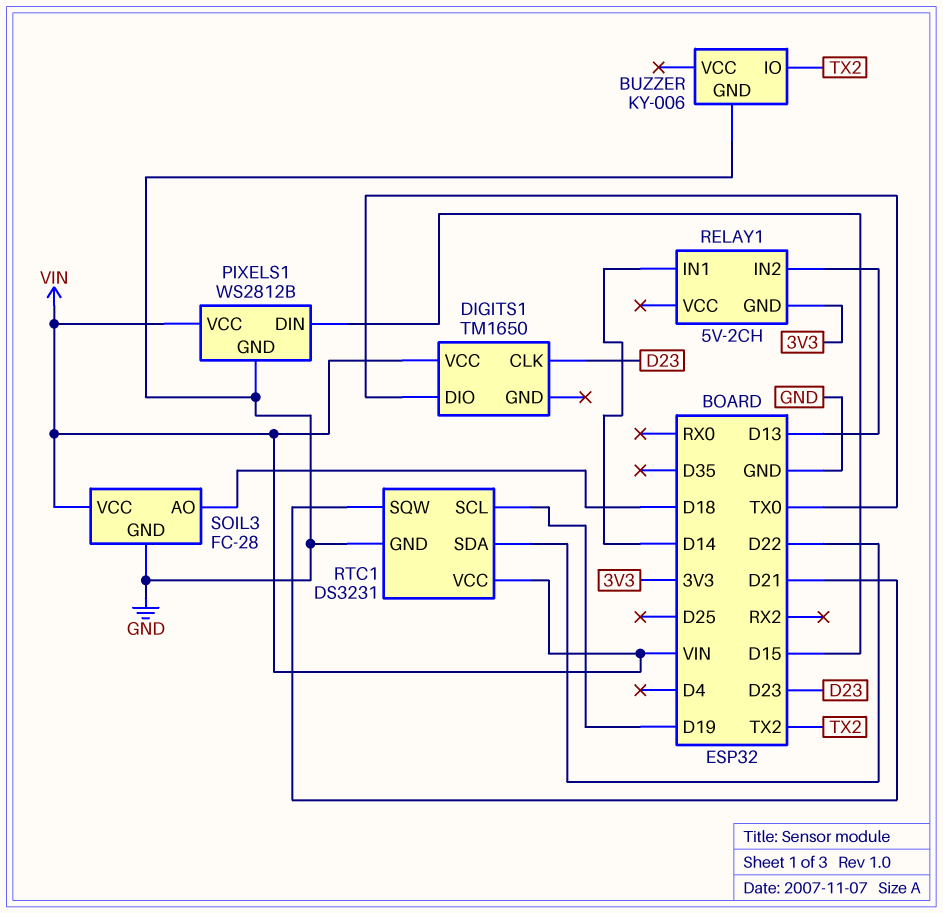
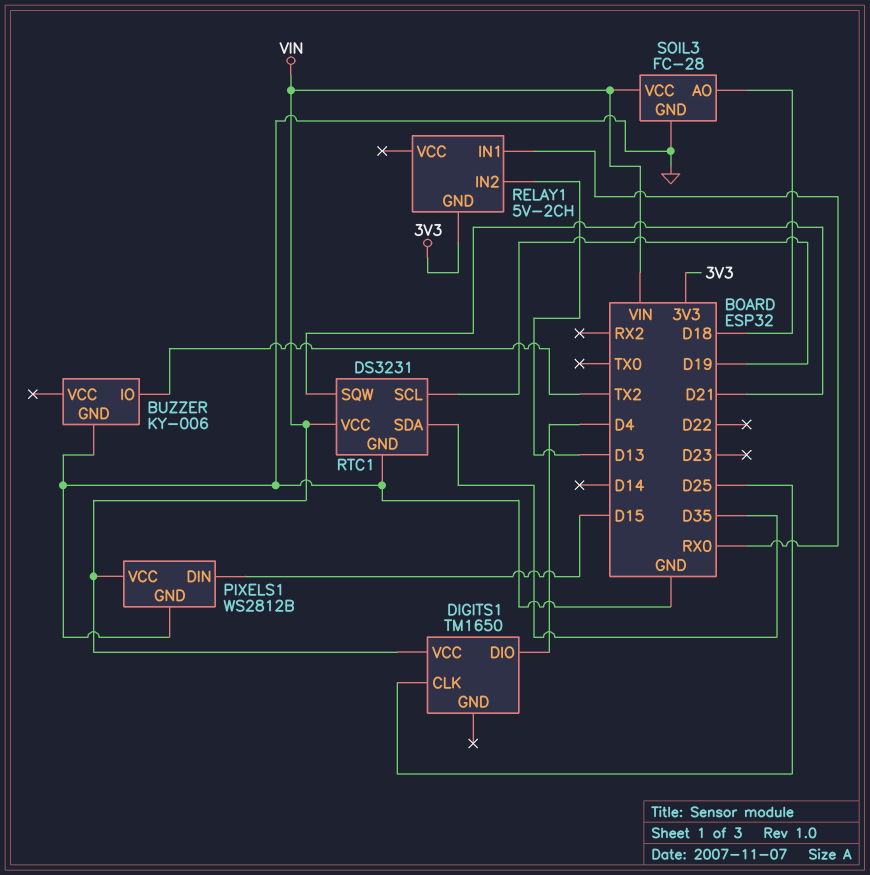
DIGITS1 pin CLK: D23 -> D25
DIGITS1 pin DIO: TX0 -> D4
RELAY1 pin IN1: D14 -> RX0
RTC1 pin SDA: D22 -> D35

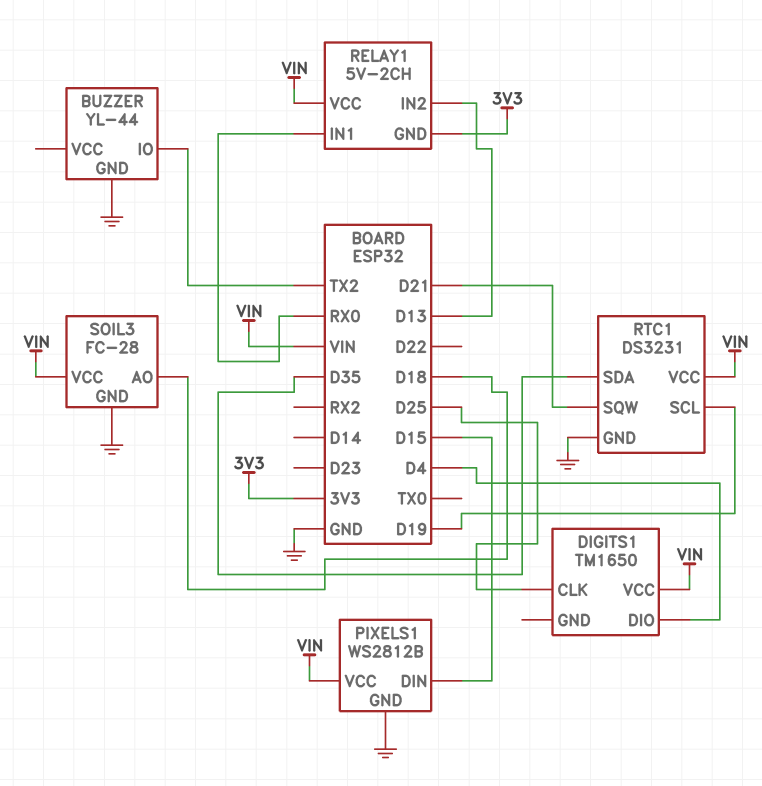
BUZZER: KY-006 -> YL-44
RELAY1 pin VCC: none -> VIN

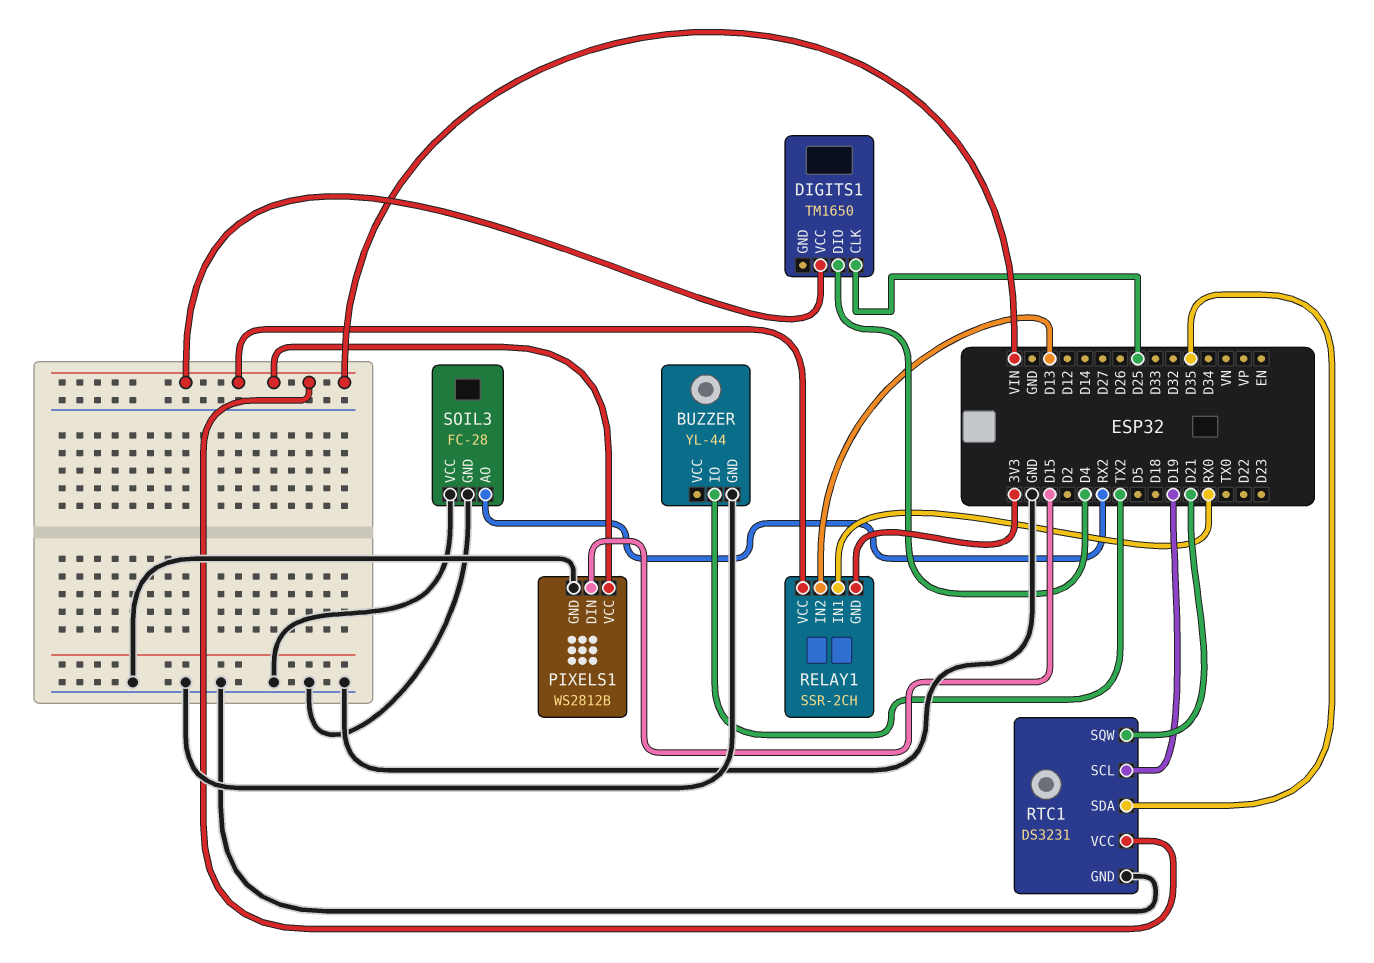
RELAY1: 5V-2CH -> SSR-2CH
SOIL3 pin AO: D18 -> RX2
SOIL3 pin VCC: VIN -> GND

